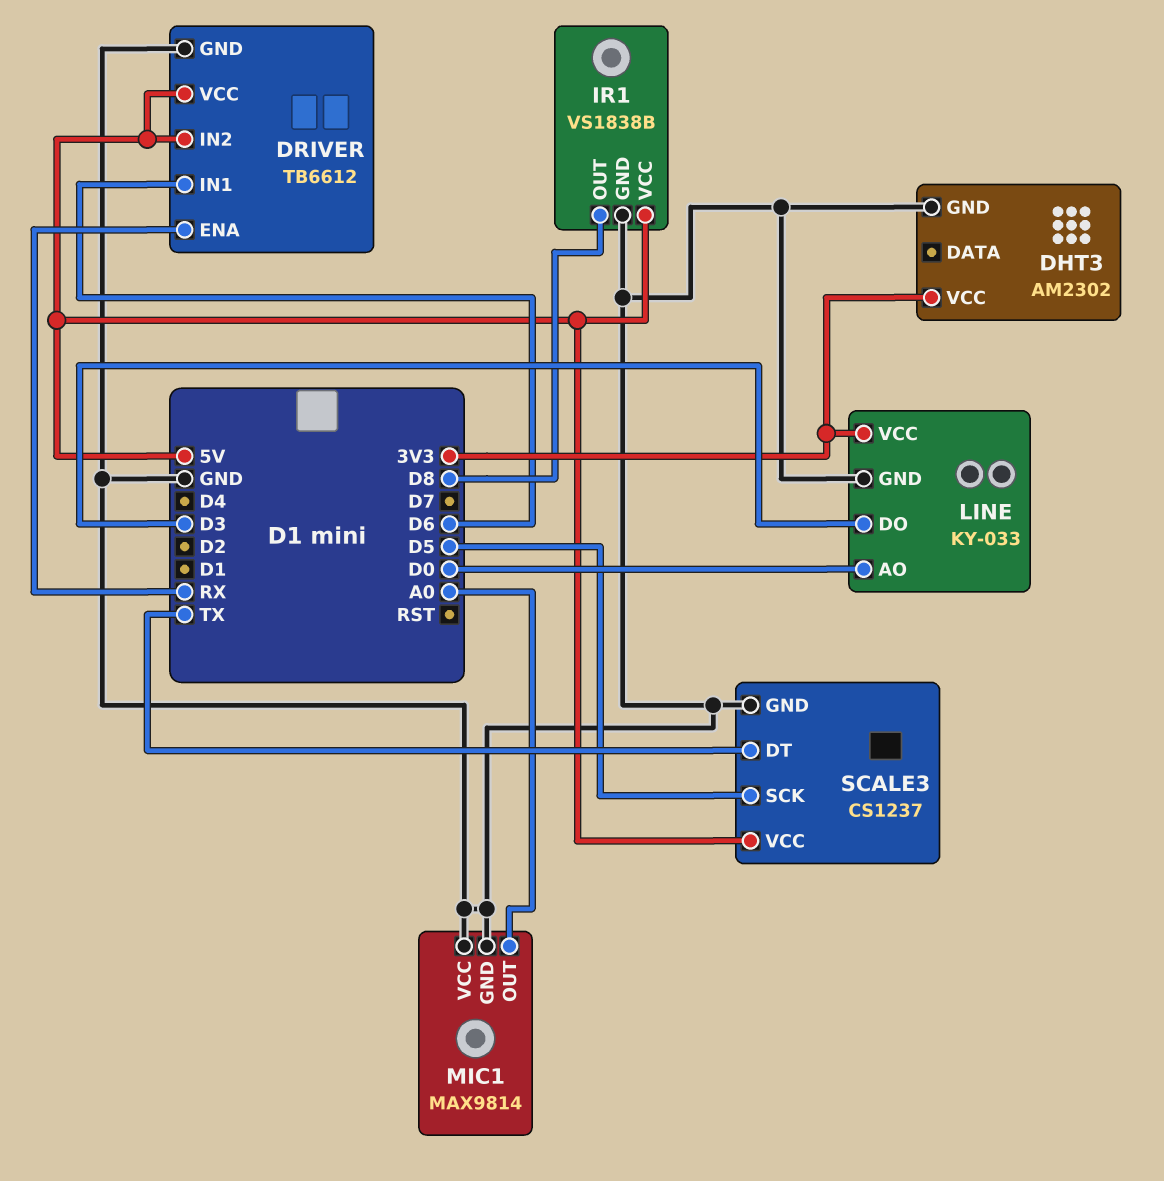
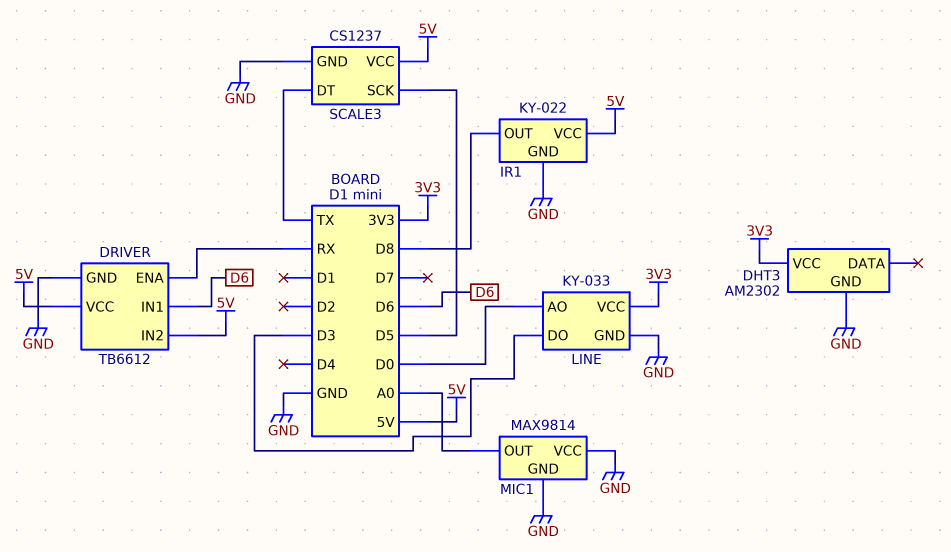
IR1: VS1838B -> KY-022

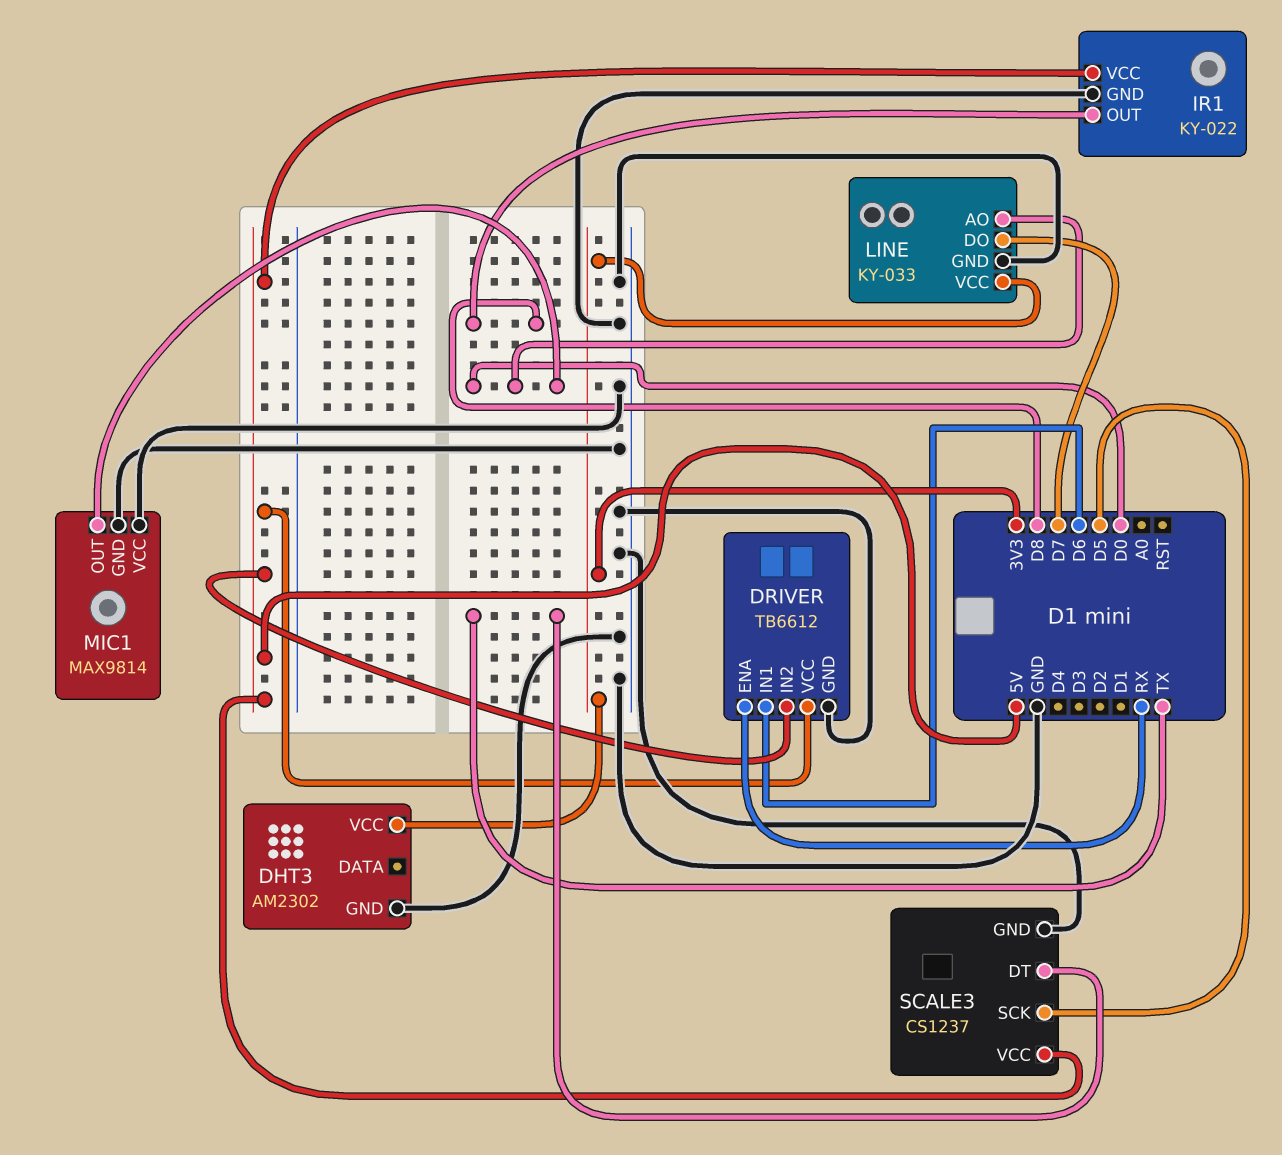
LINE pin DO: D3 -> D7
MIC1 pin OUT: A0 -> D0

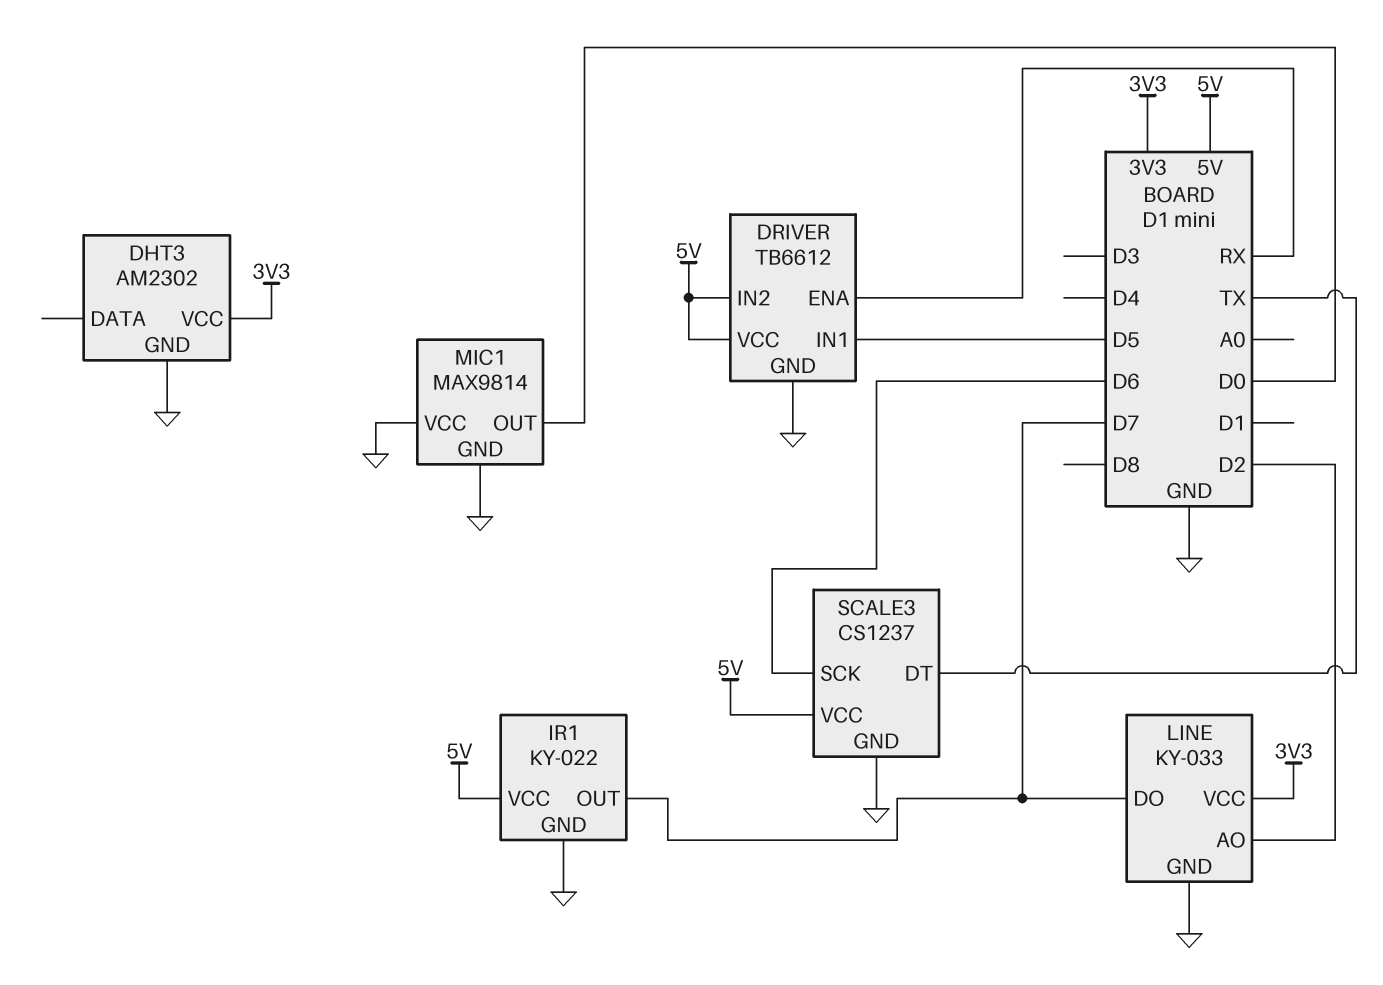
DRIVER pin IN1: D6 -> D5
IR1 pin OUT: D8 -> D7
LINE pin AO: D0 -> D2
SCALE3 pin SCK: D5 -> D6

